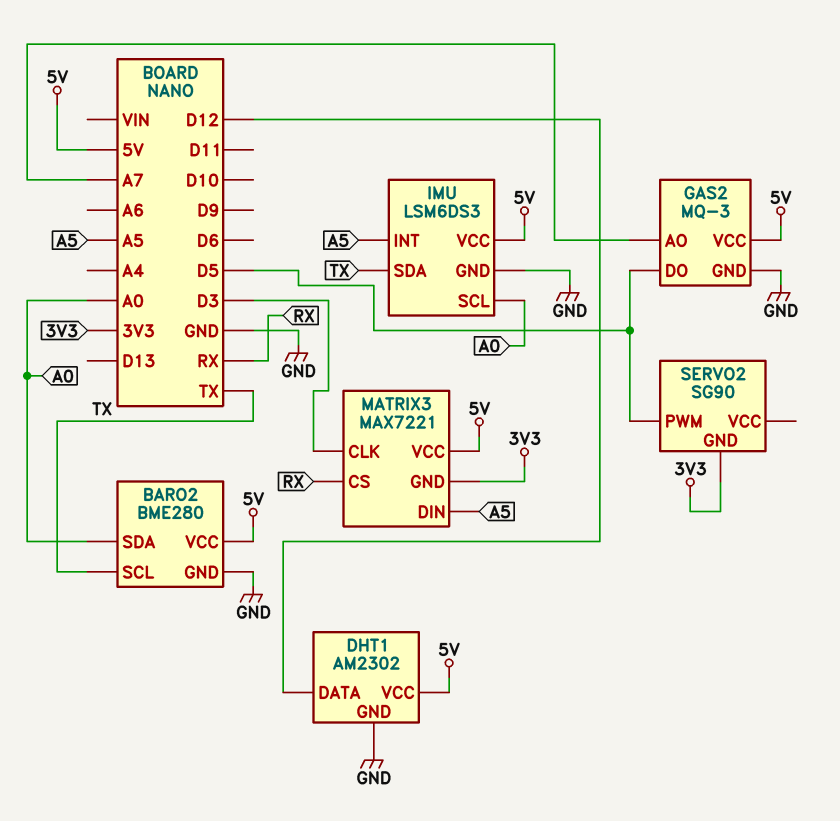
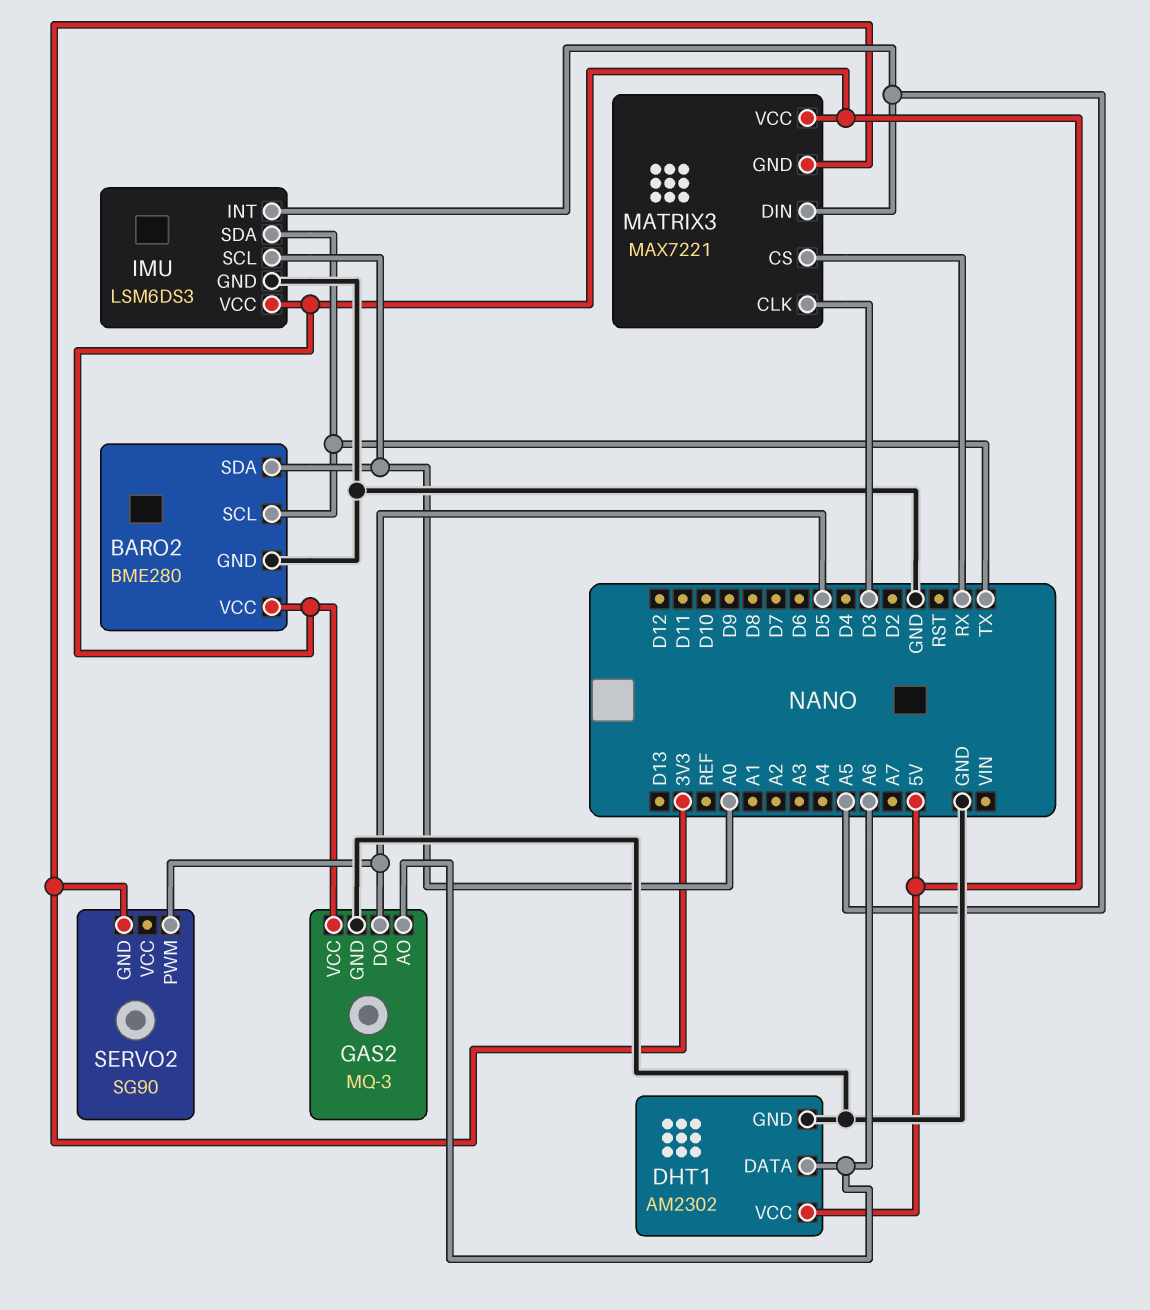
DHT1 pin DATA: D12 -> A6
GAS2 pin AO: A7 -> A6

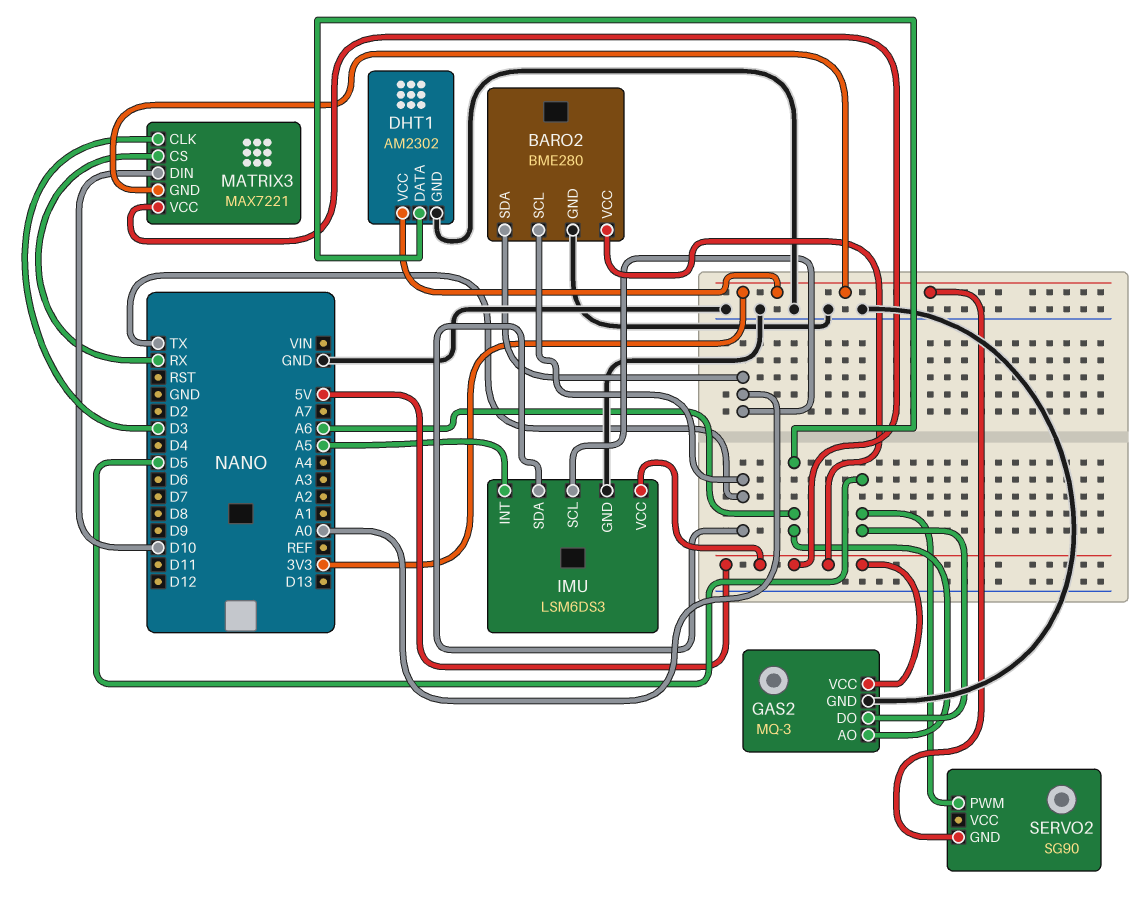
DHT1 pin VCC: 5V -> 3V3
MATRIX3 pin DIN: A5 -> D10

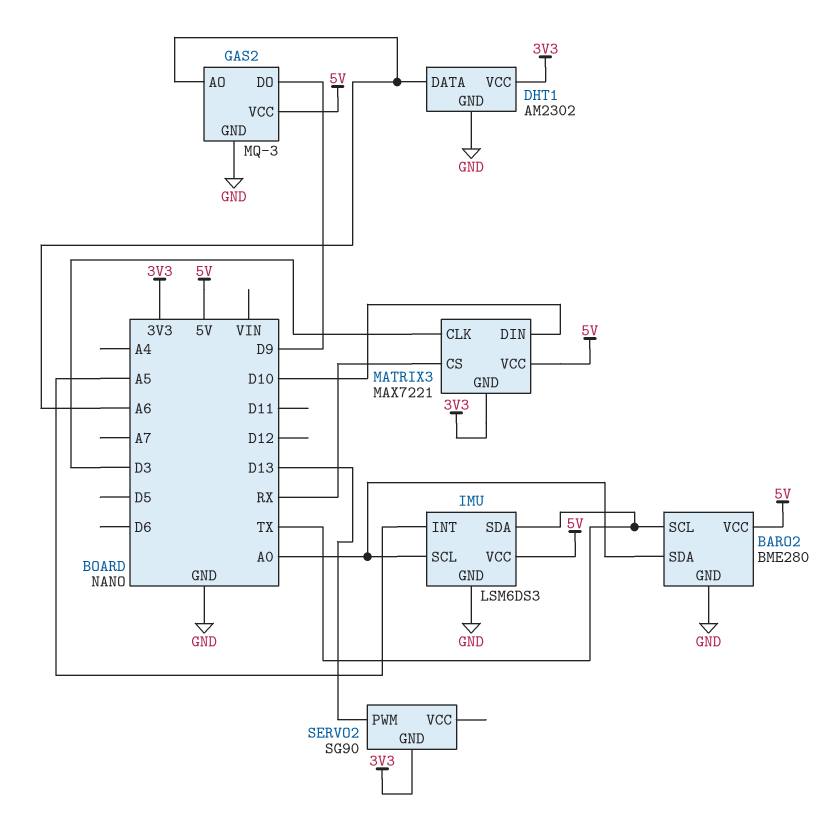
GAS2 pin DO: D5 -> D9
SERVO2 pin PWM: D5 -> D13

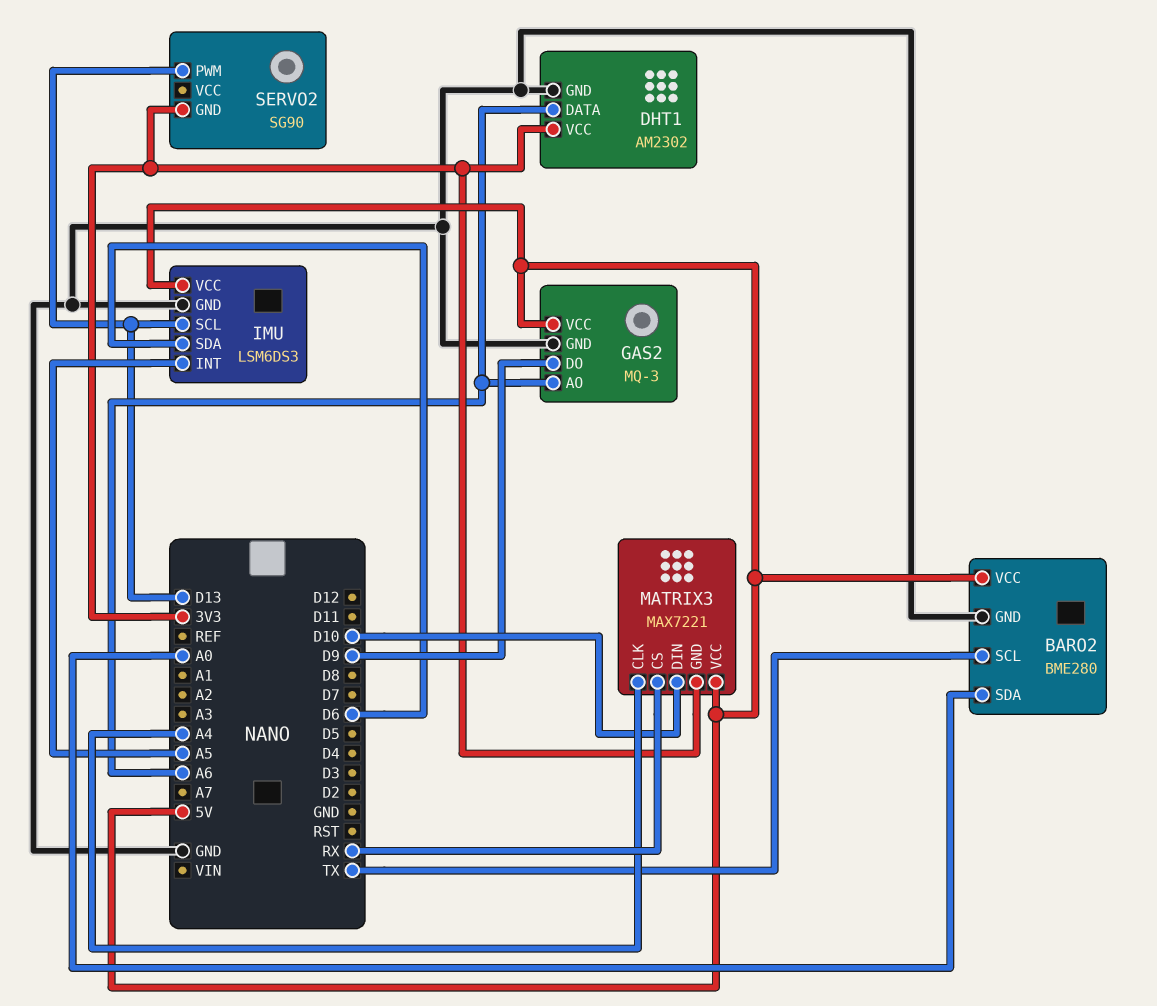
IMU pin SCL: A0 -> D13
IMU pin SDA: TX -> D6
MATRIX3 pin CLK: D3 -> A4

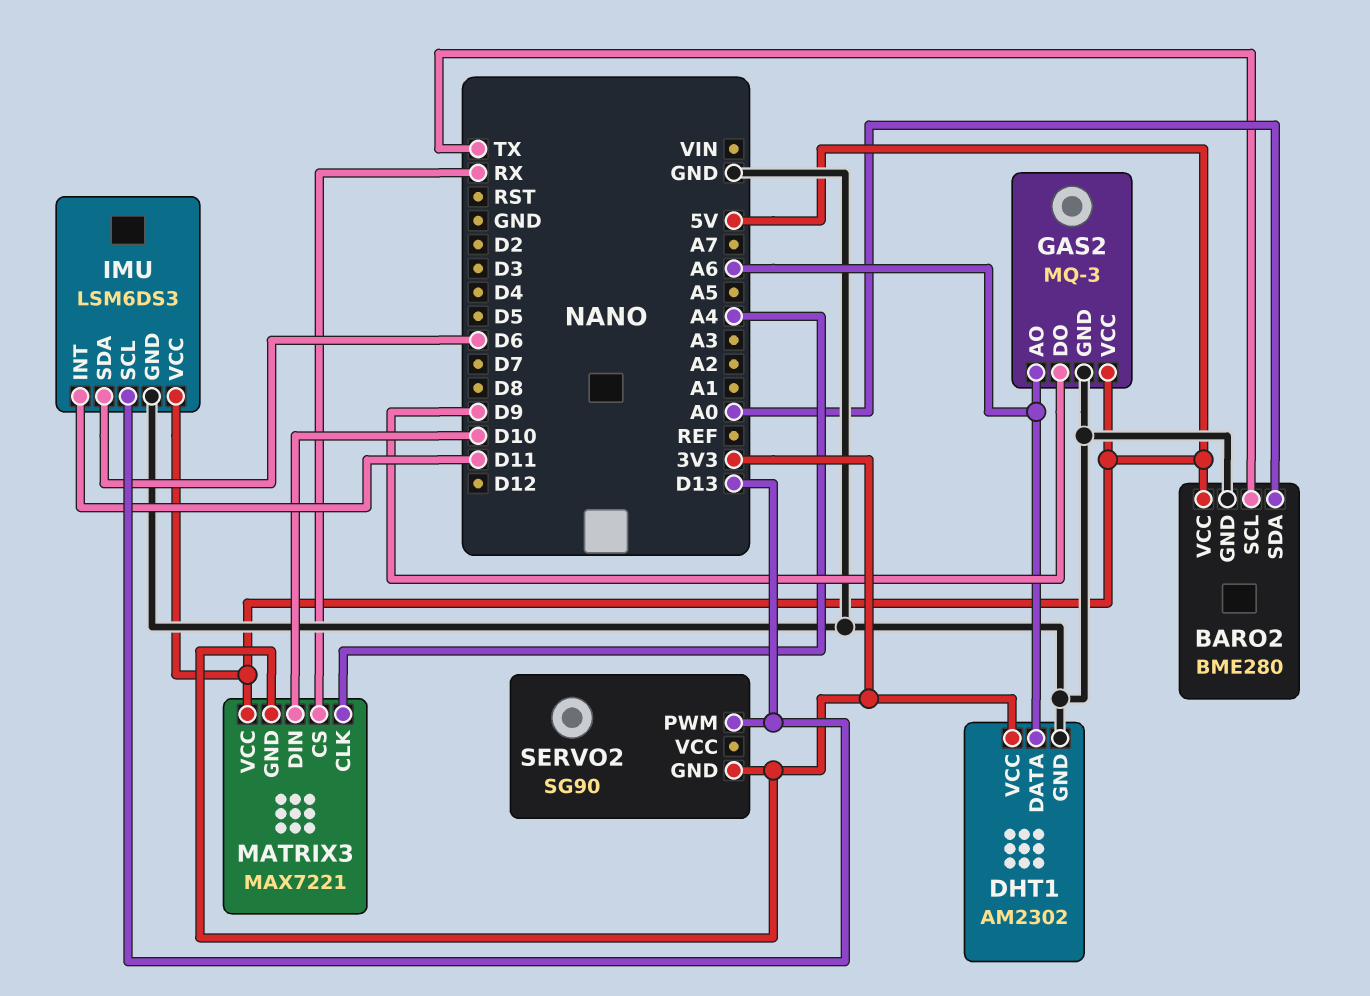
IMU pin INT: A5 -> D11

